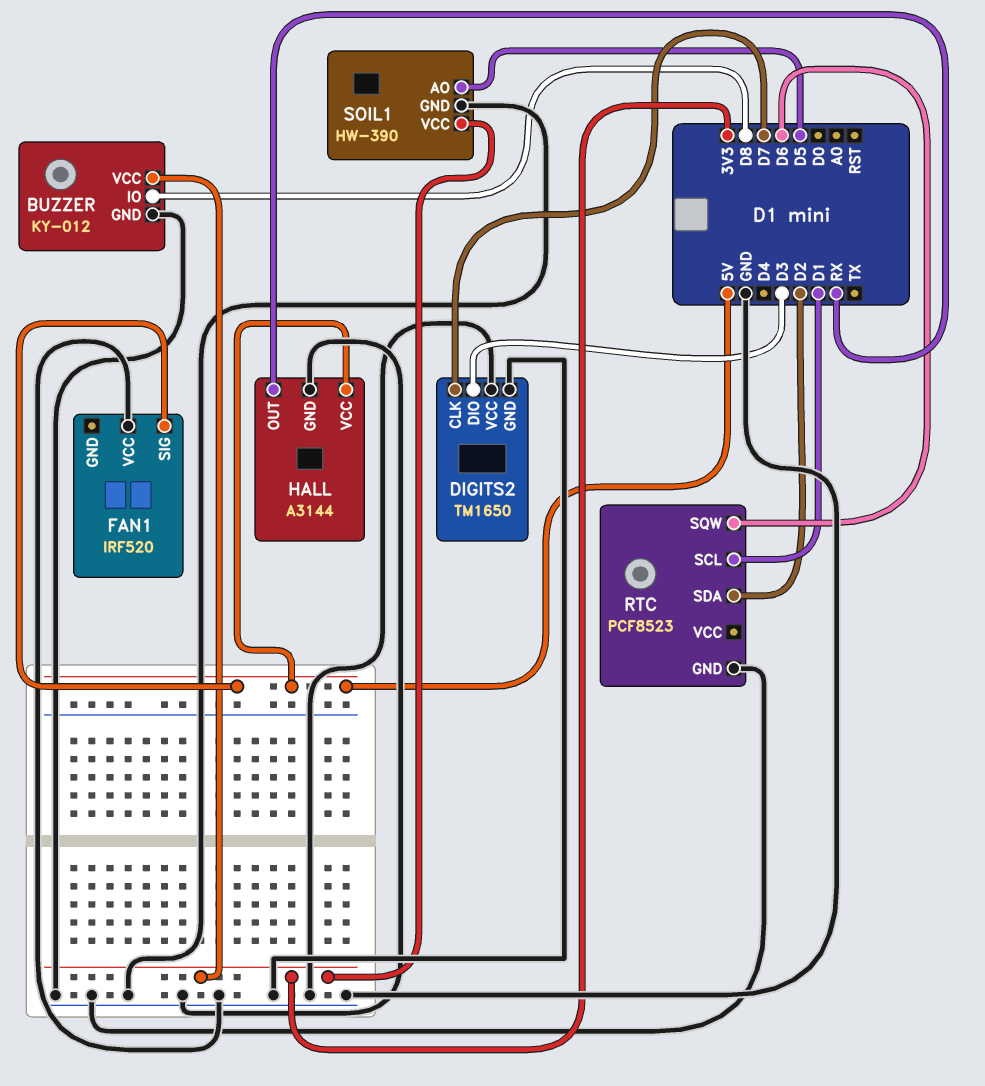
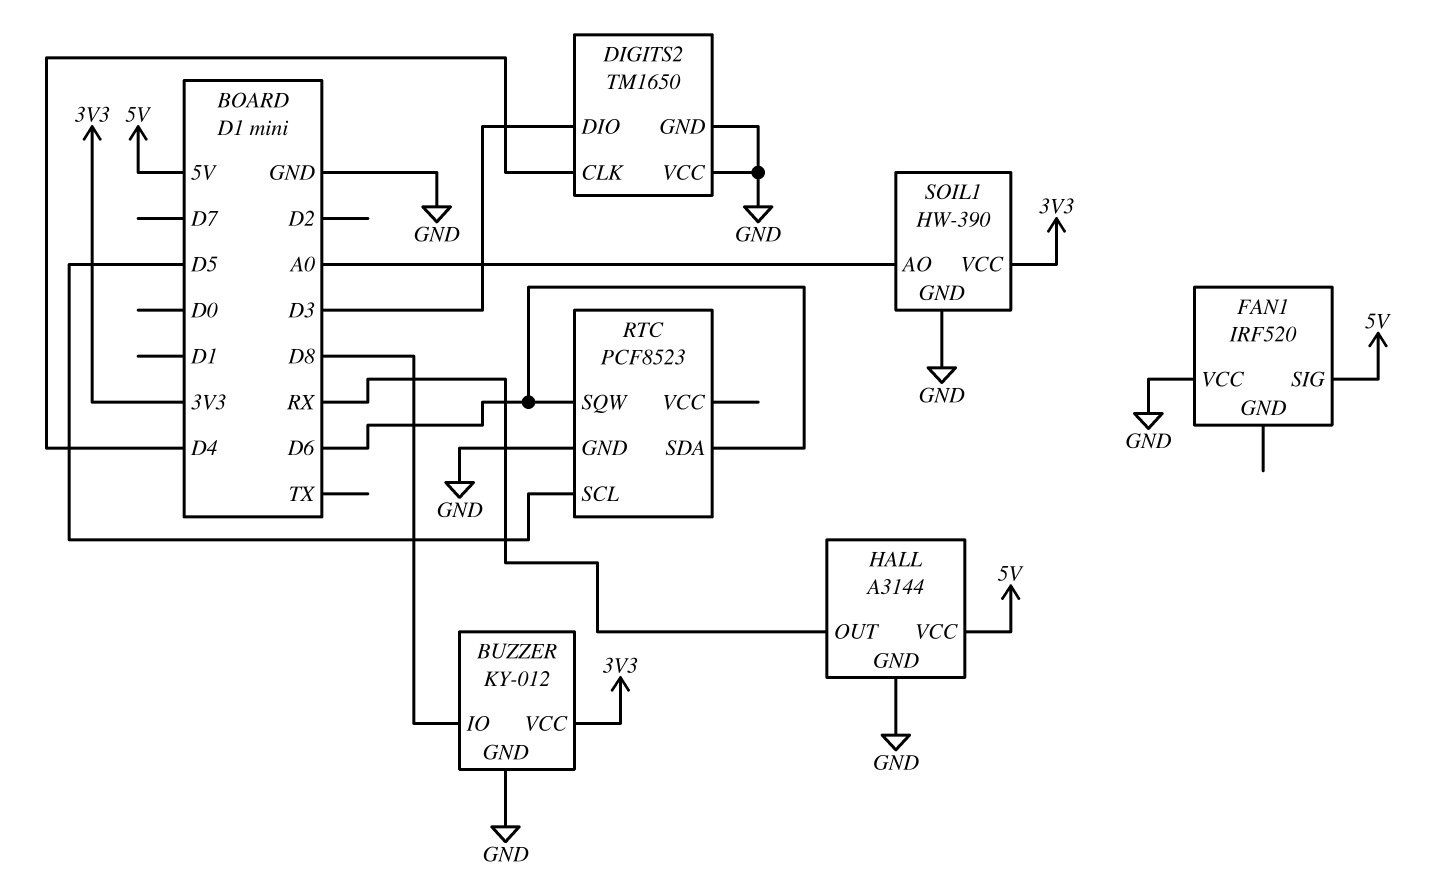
DIGITS2 pin CLK: D7 -> D4
RTC pin SCL: D1 -> D5
RTC pin SDA: D2 -> D6
SOIL1 pin AO: D5 -> A0

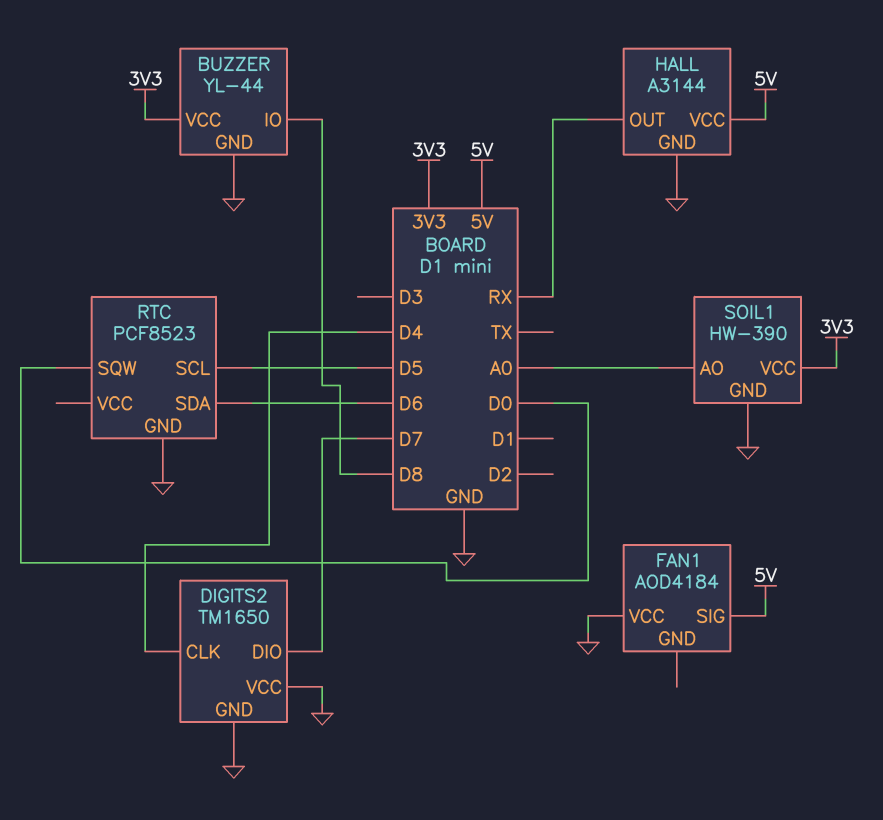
BUZZER: KY-012 -> YL-44
DIGITS2 pin DIO: D3 -> D7
FAN1: IRF520 -> AOD4184
RTC pin SQW: D6 -> D0

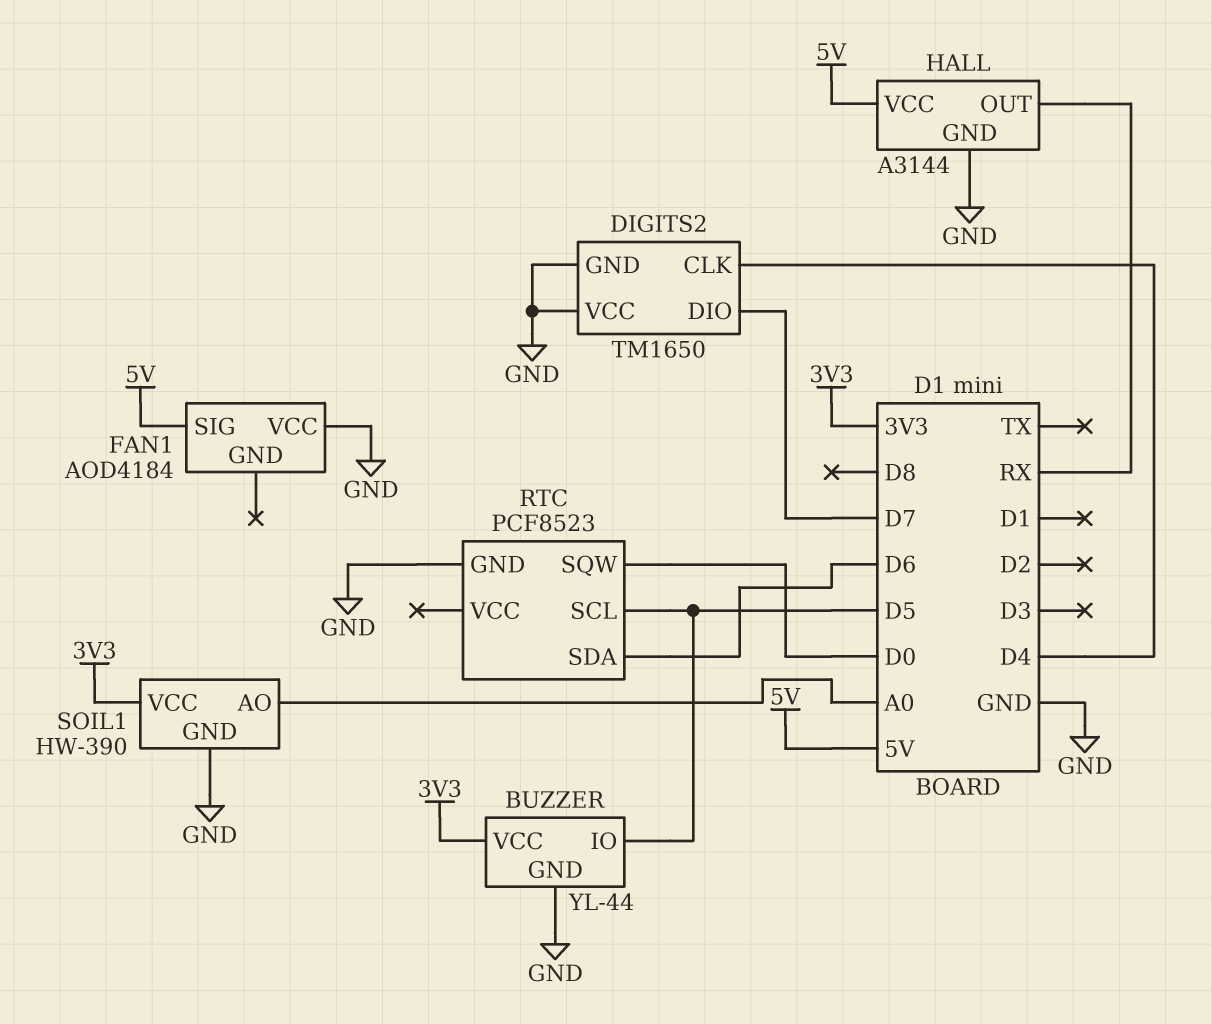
BUZZER pin IO: D8 -> D5

